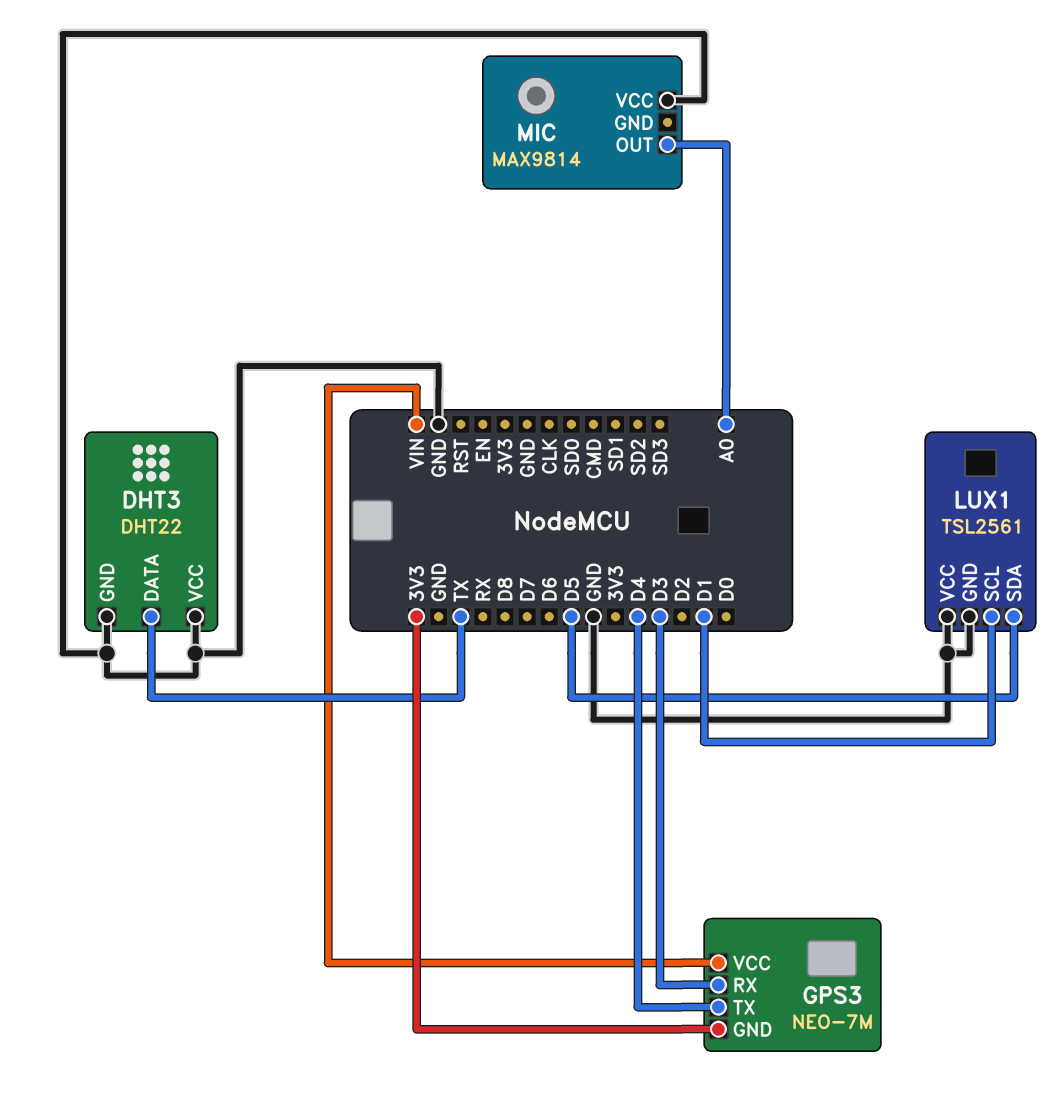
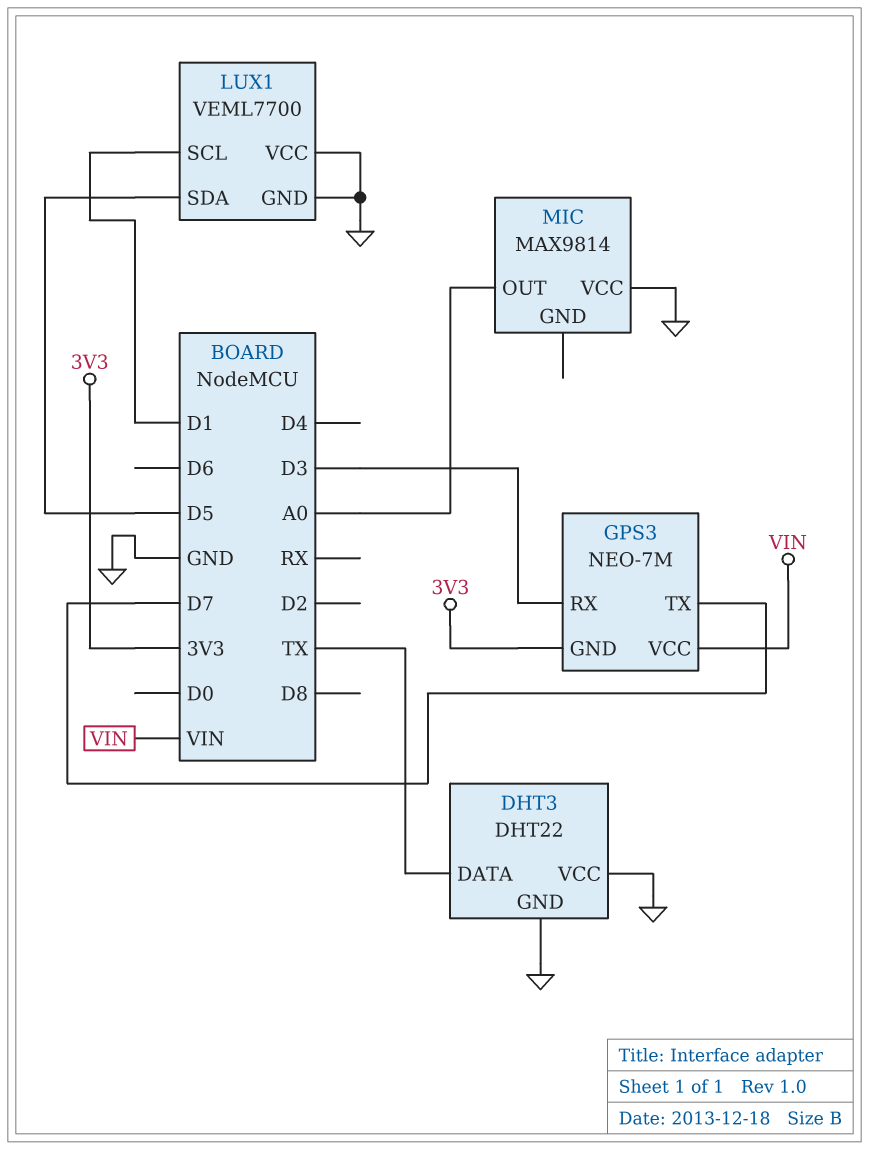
GPS3 pin TX: D4 -> D7
LUX1: TSL2561 -> VEML7700

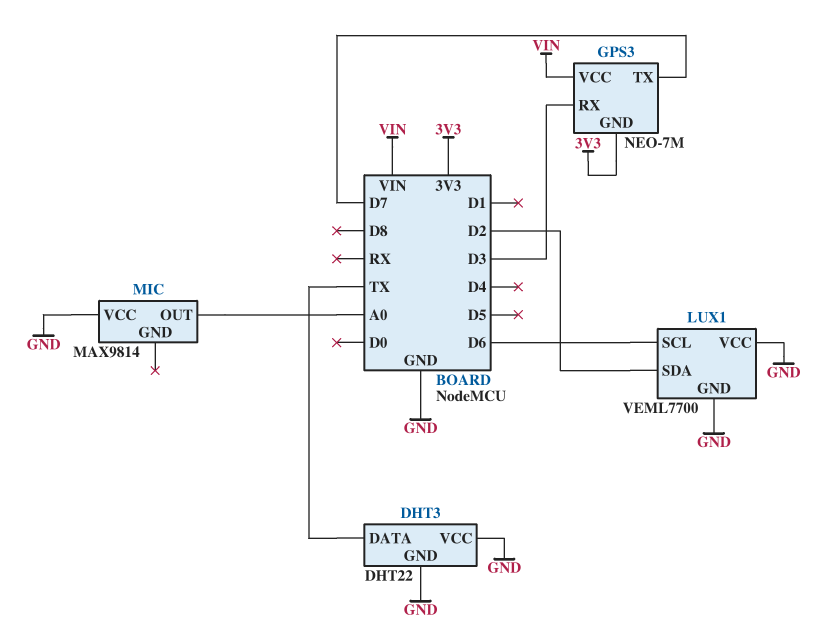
LUX1 pin SCL: D1 -> D6
LUX1 pin SDA: D5 -> D2

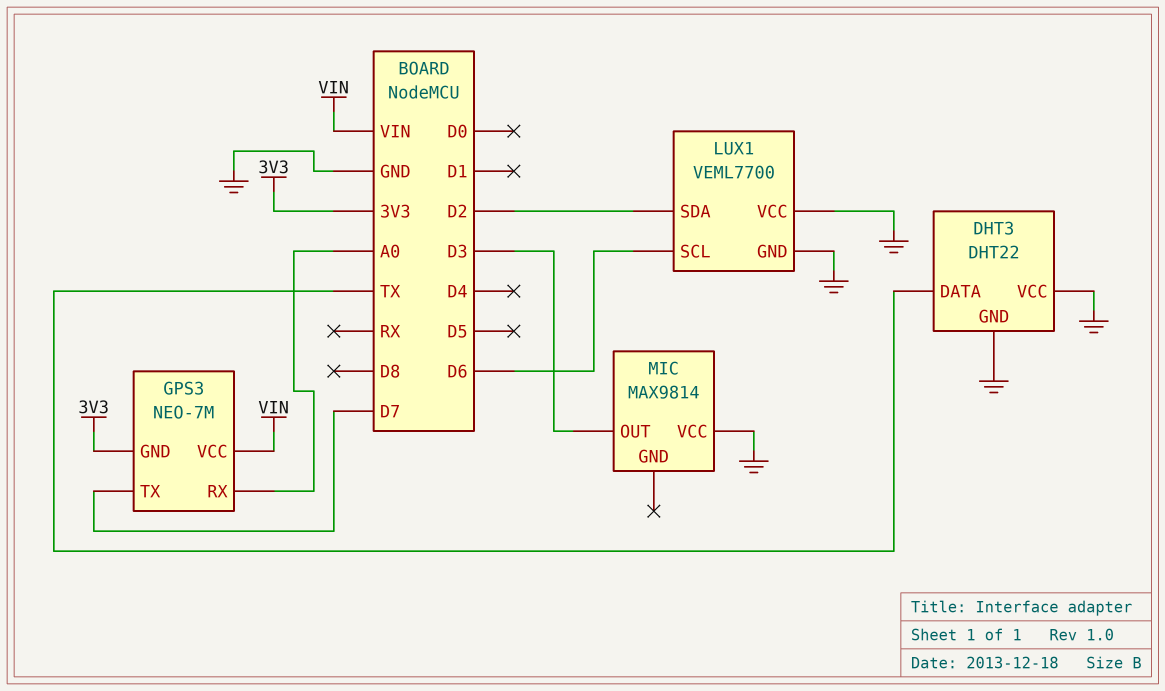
GPS3 pin RX: D3 -> A0
MIC pin OUT: A0 -> D3

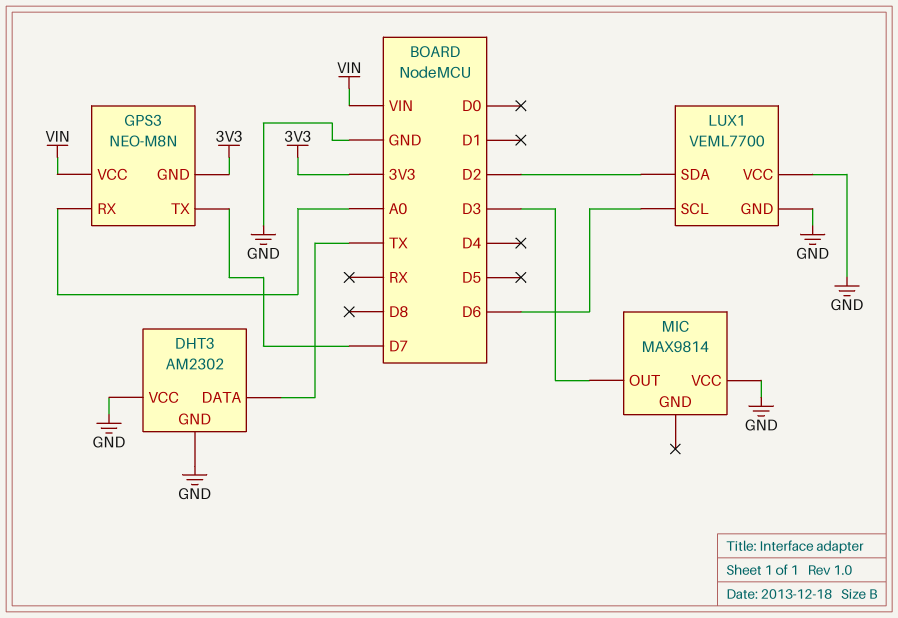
DHT3: DHT22 -> AM2302
GPS3: NEO-7M -> NEO-M8N

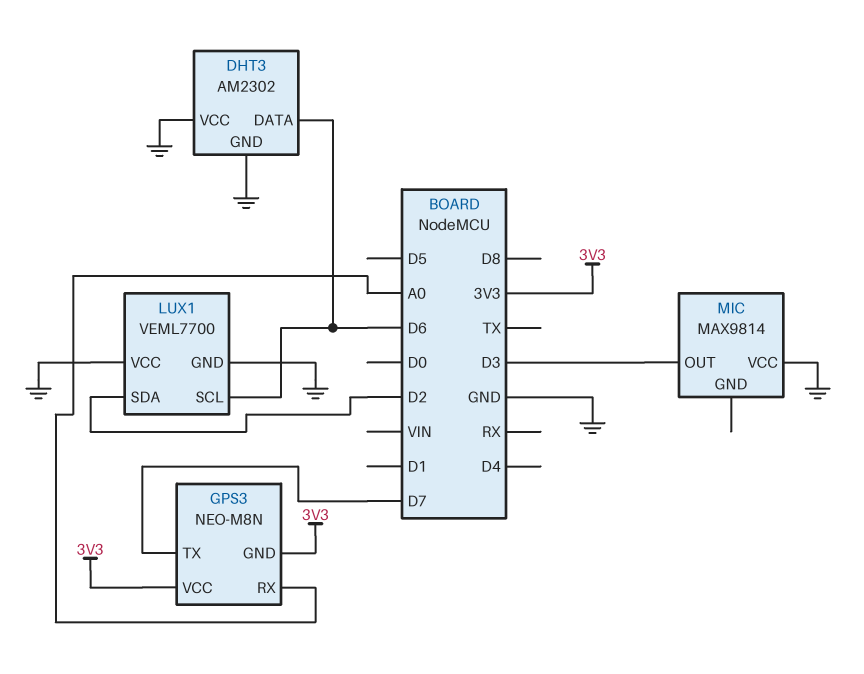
DHT3 pin DATA: TX -> D6
GPS3 pin VCC: VIN -> 3V3

